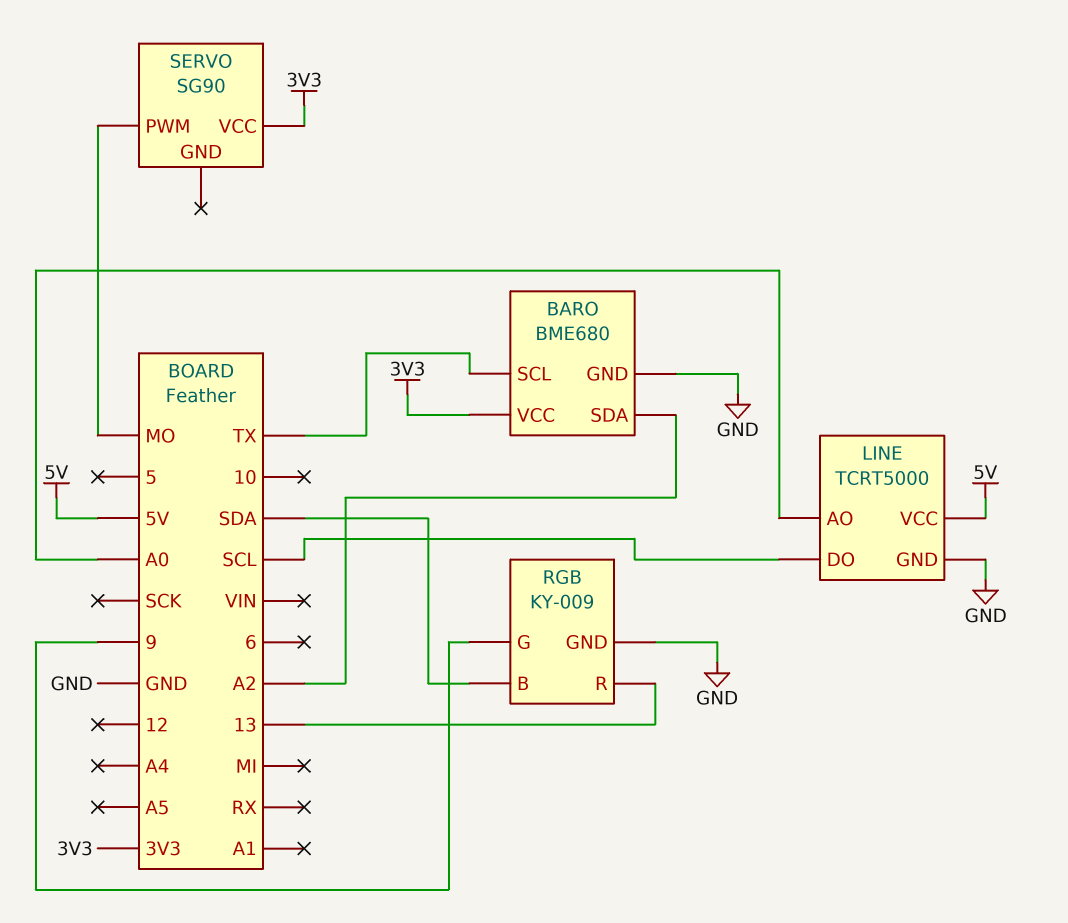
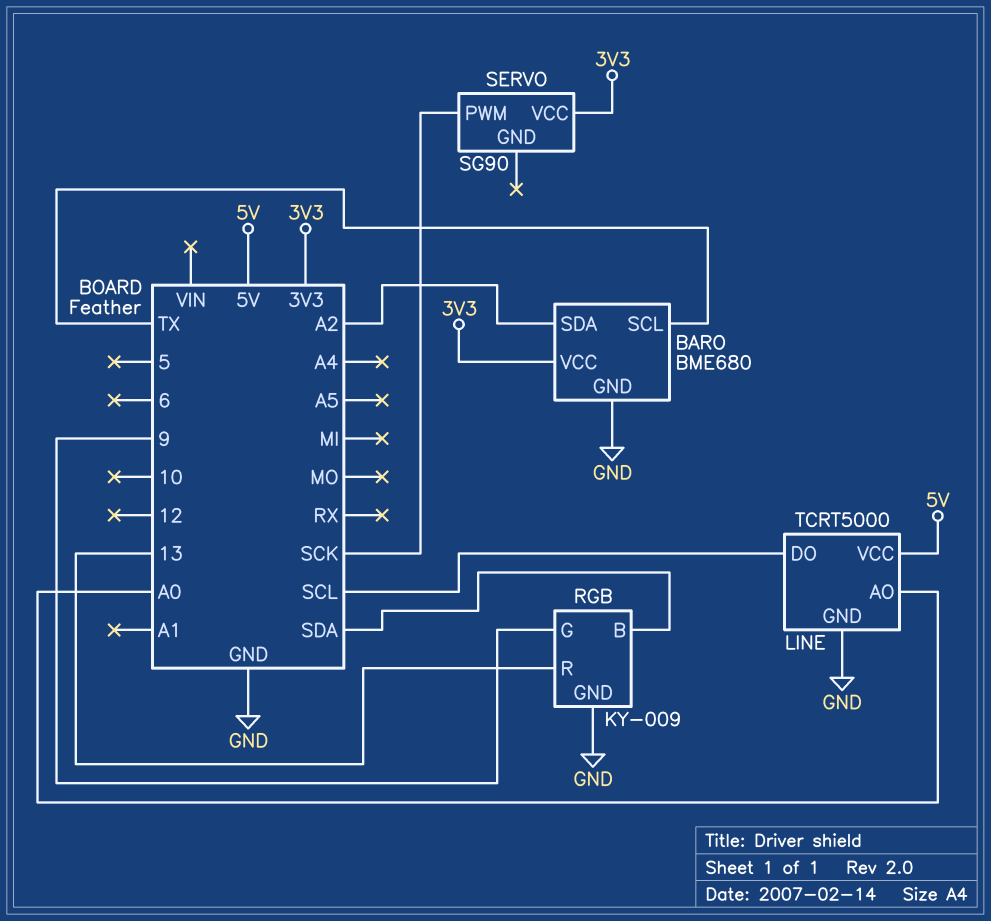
SERVO pin PWM: MO -> SCK

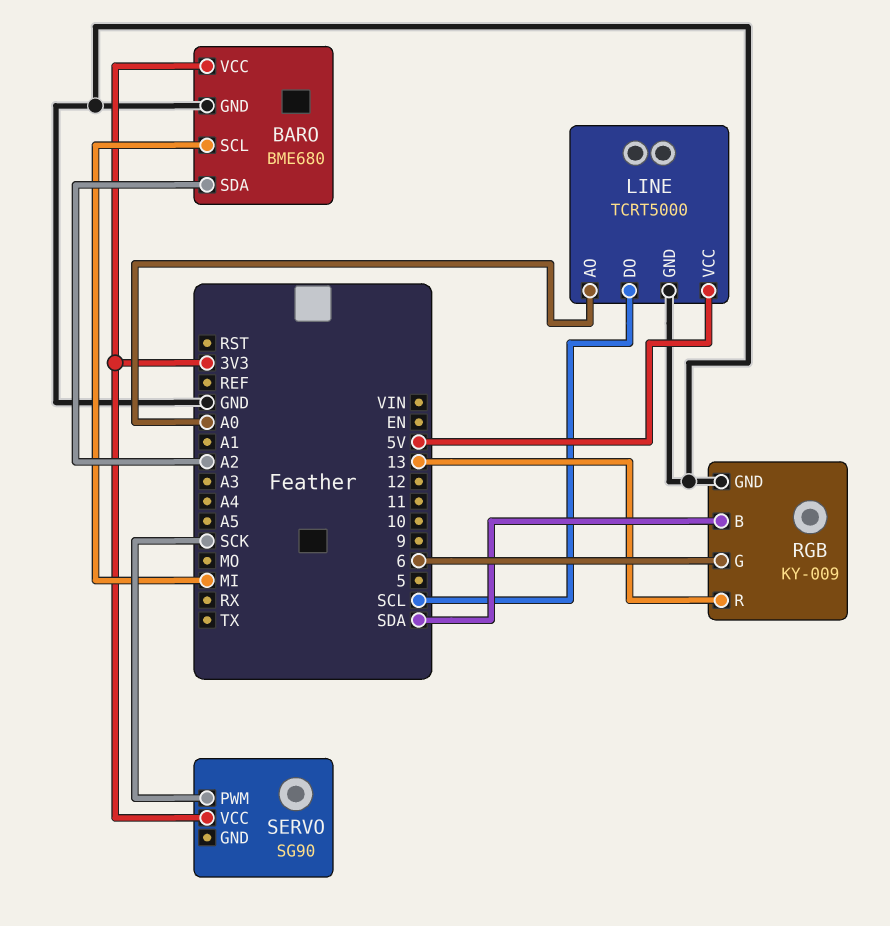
BARO pin SCL: TX -> MI
RGB pin G: 9 -> 6

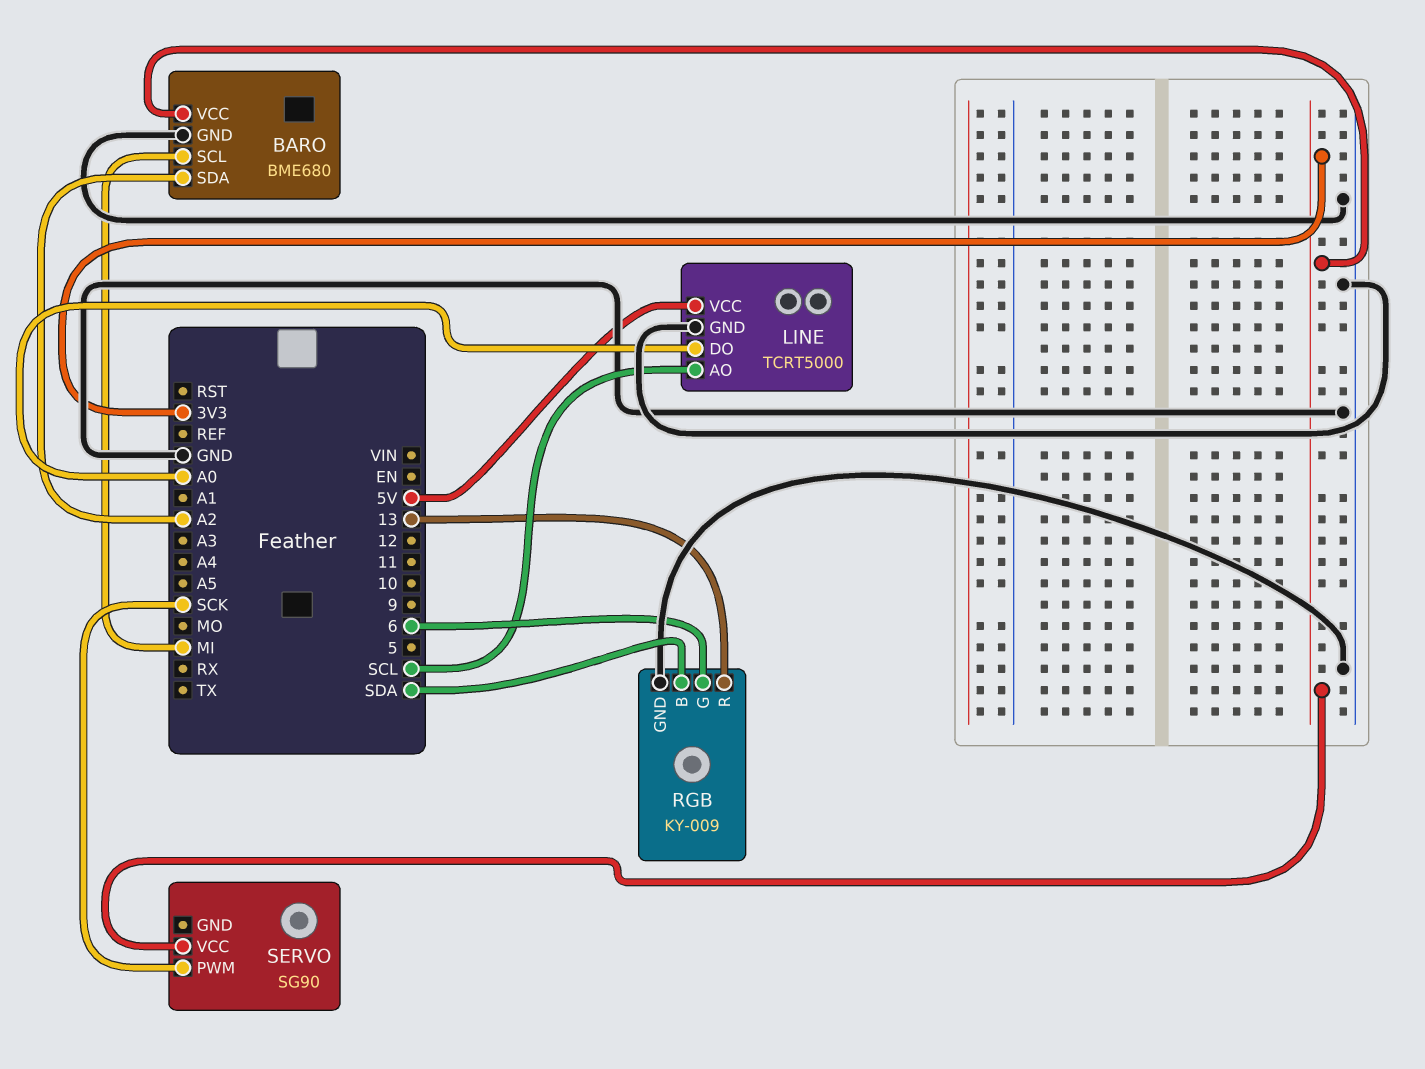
LINE pin AO: A0 -> SCL
LINE pin DO: SCL -> A0

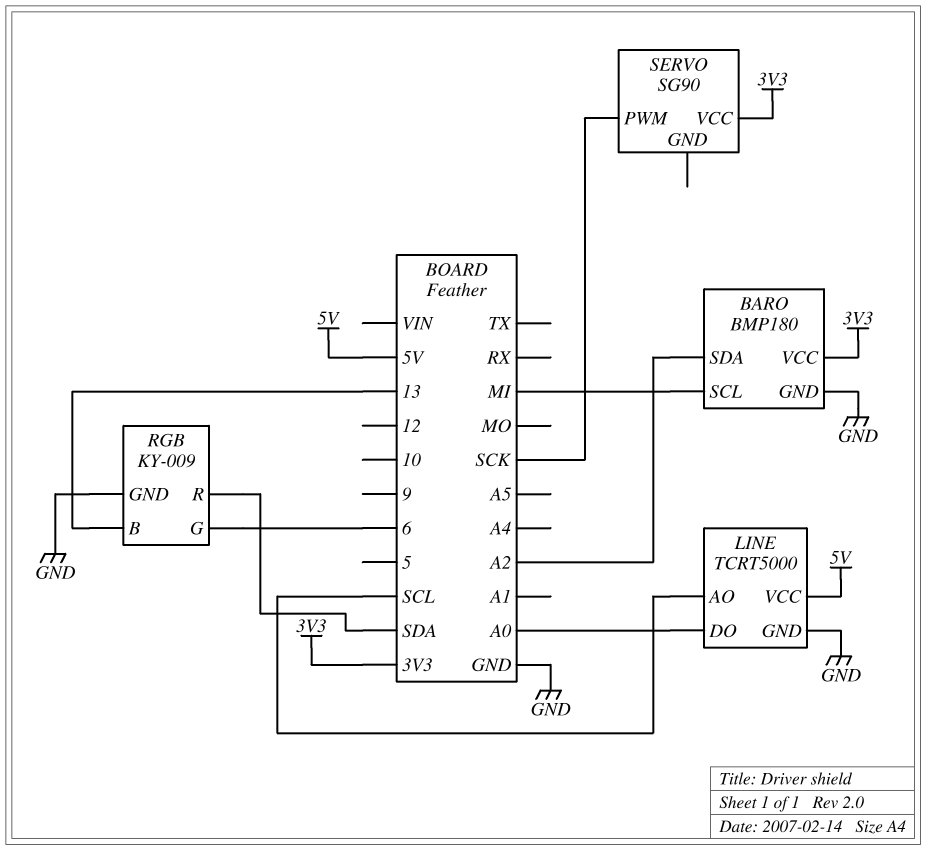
BARO: BME680 -> BMP180
RGB pin B: SDA -> 13
RGB pin R: 13 -> SDA

